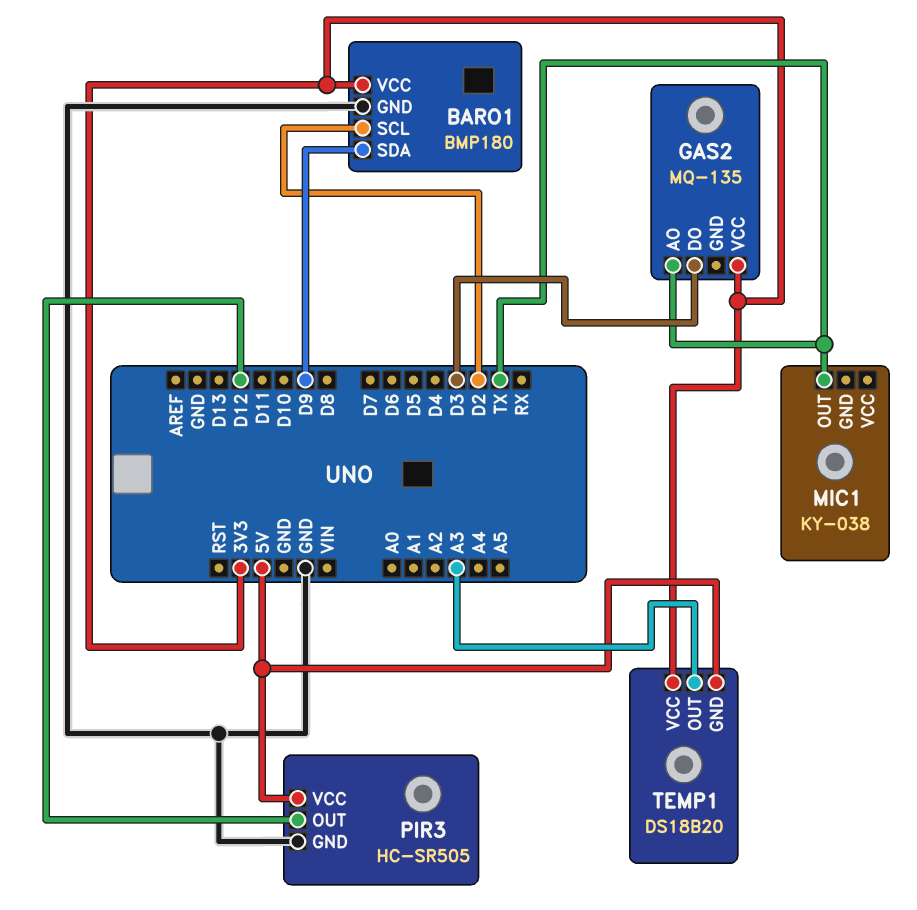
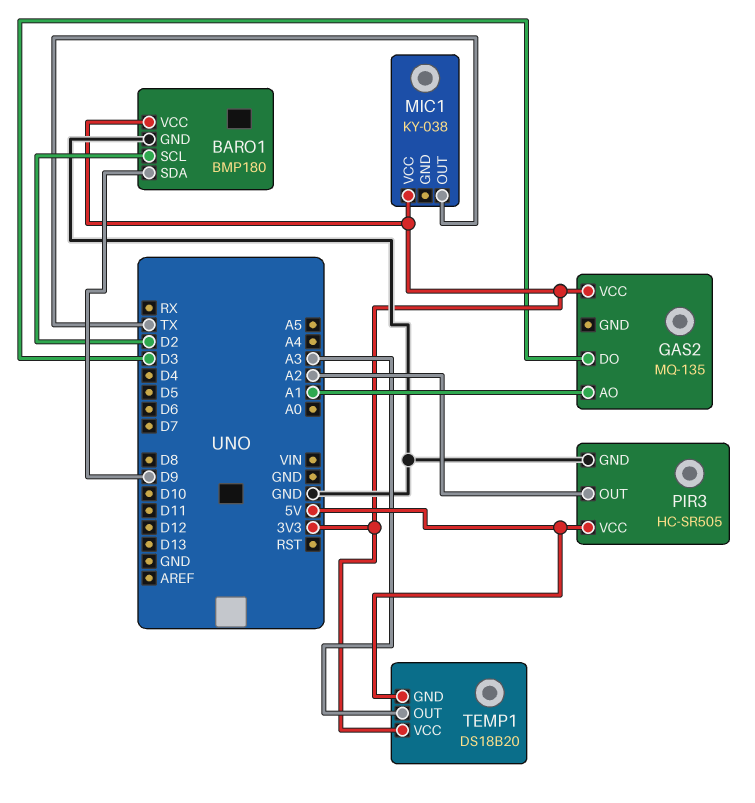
GAS2 pin AO: TX -> A1
MIC1 pin VCC: none -> 3V3
PIR3 pin OUT: D12 -> A2

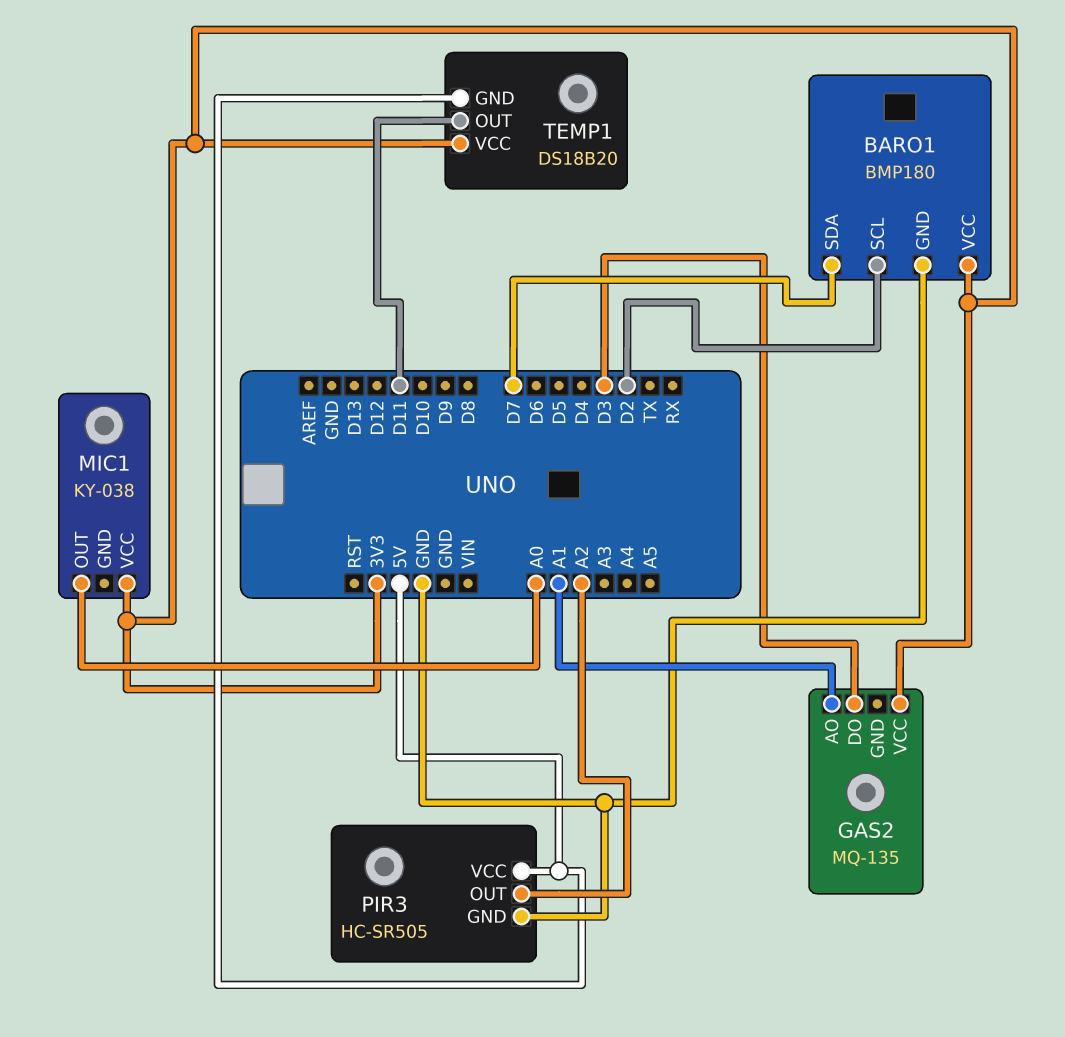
BARO1 pin SDA: D9 -> D7
MIC1 pin OUT: TX -> A0
TEMP1 pin OUT: A3 -> D11

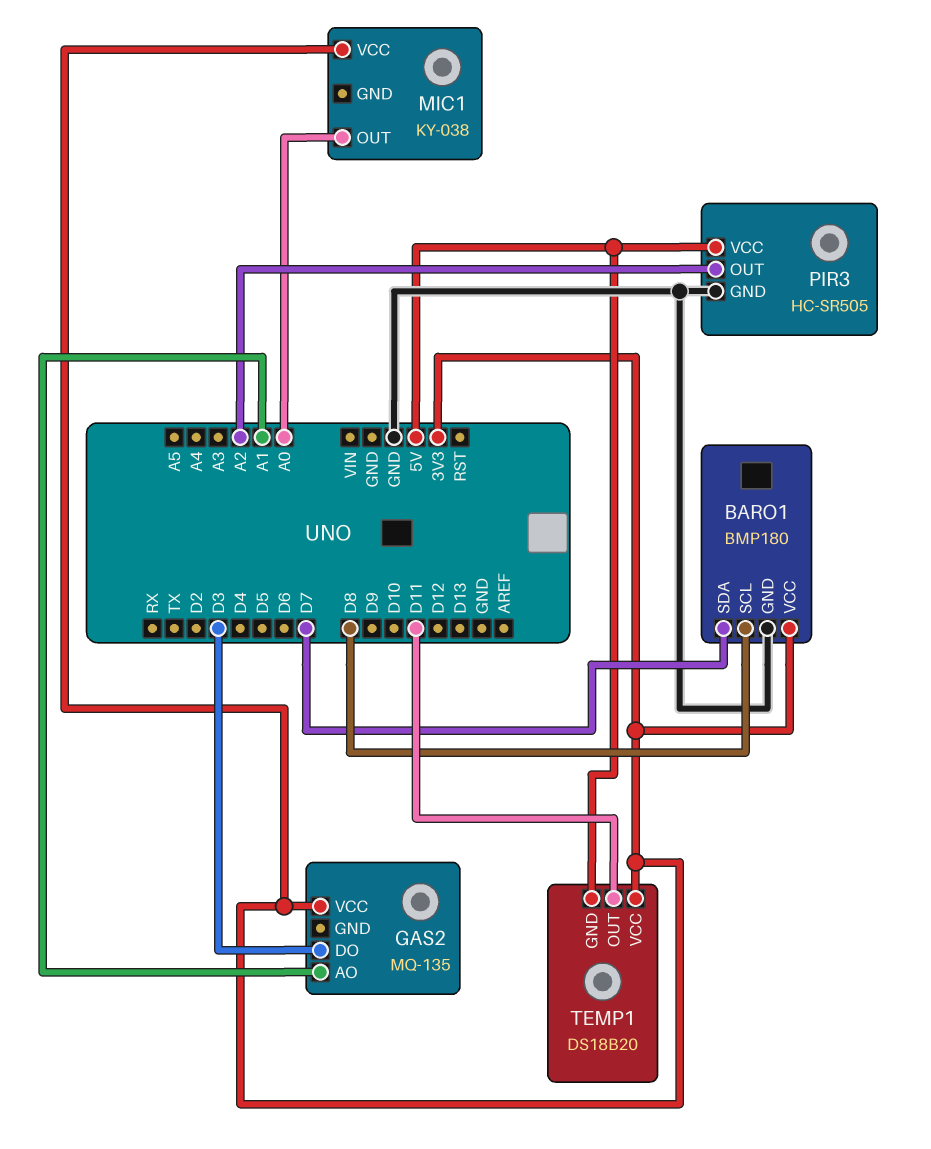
BARO1 pin SCL: D2 -> D8

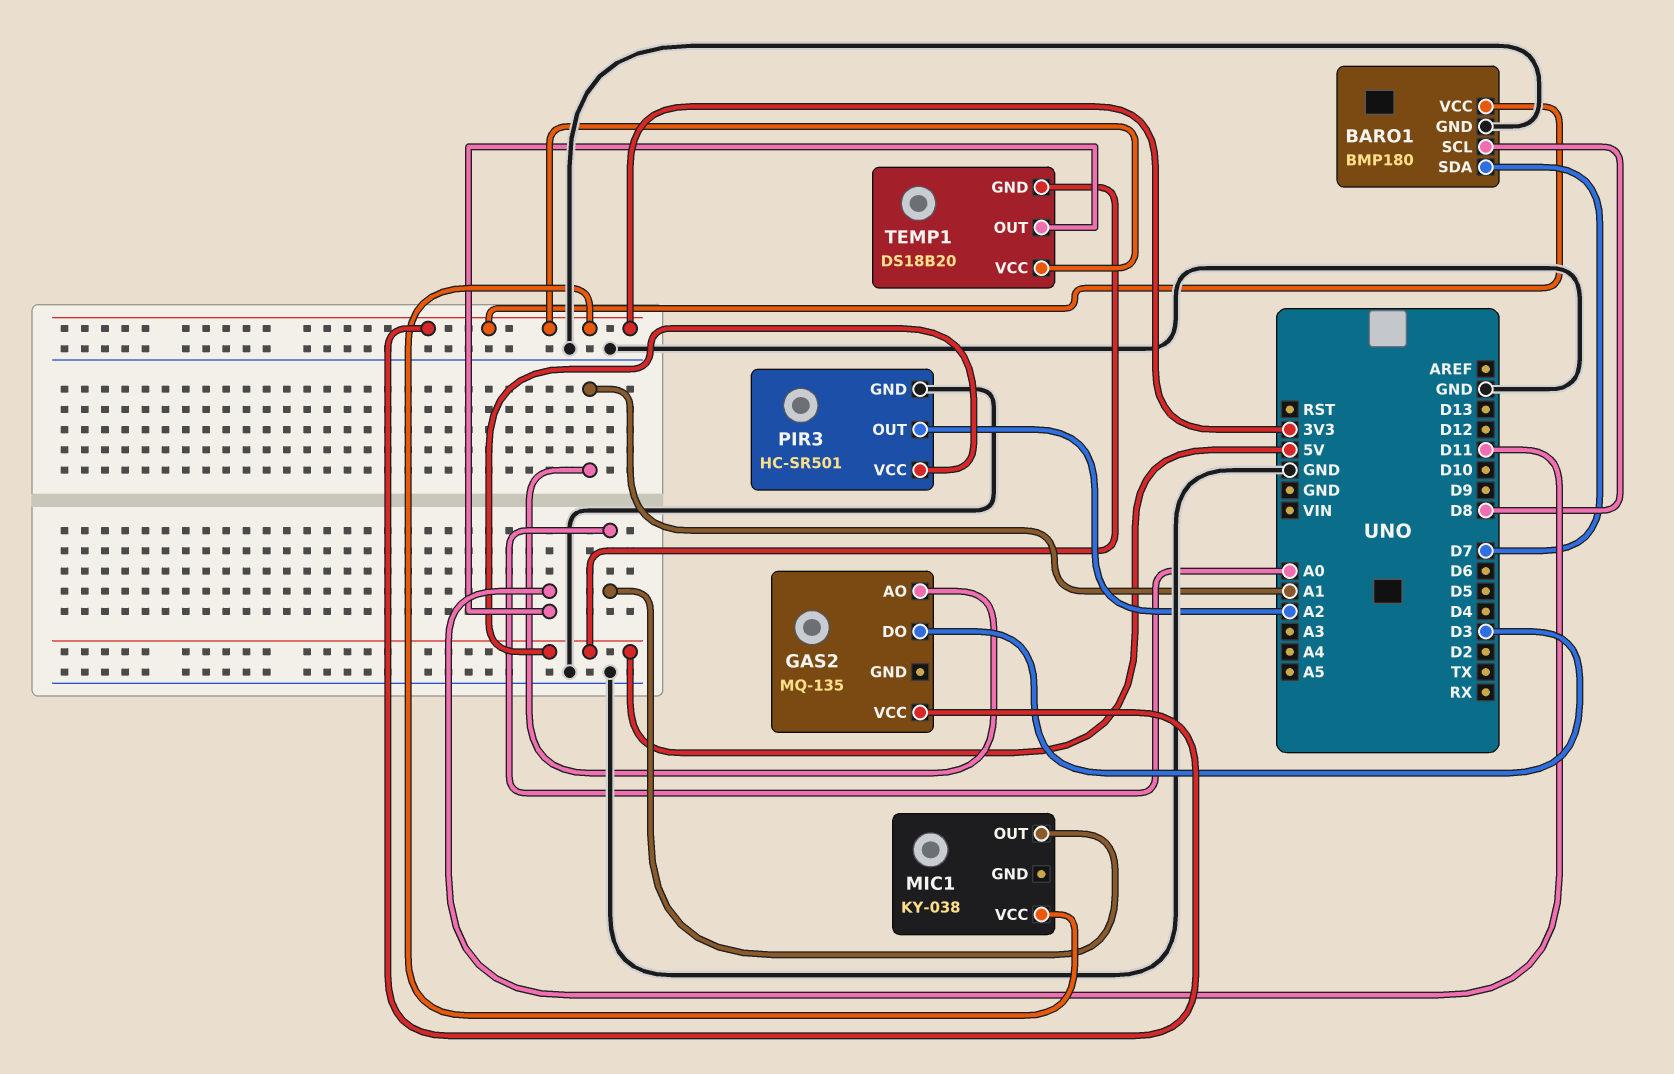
PIR3: HC-SR505 -> HC-SR501

